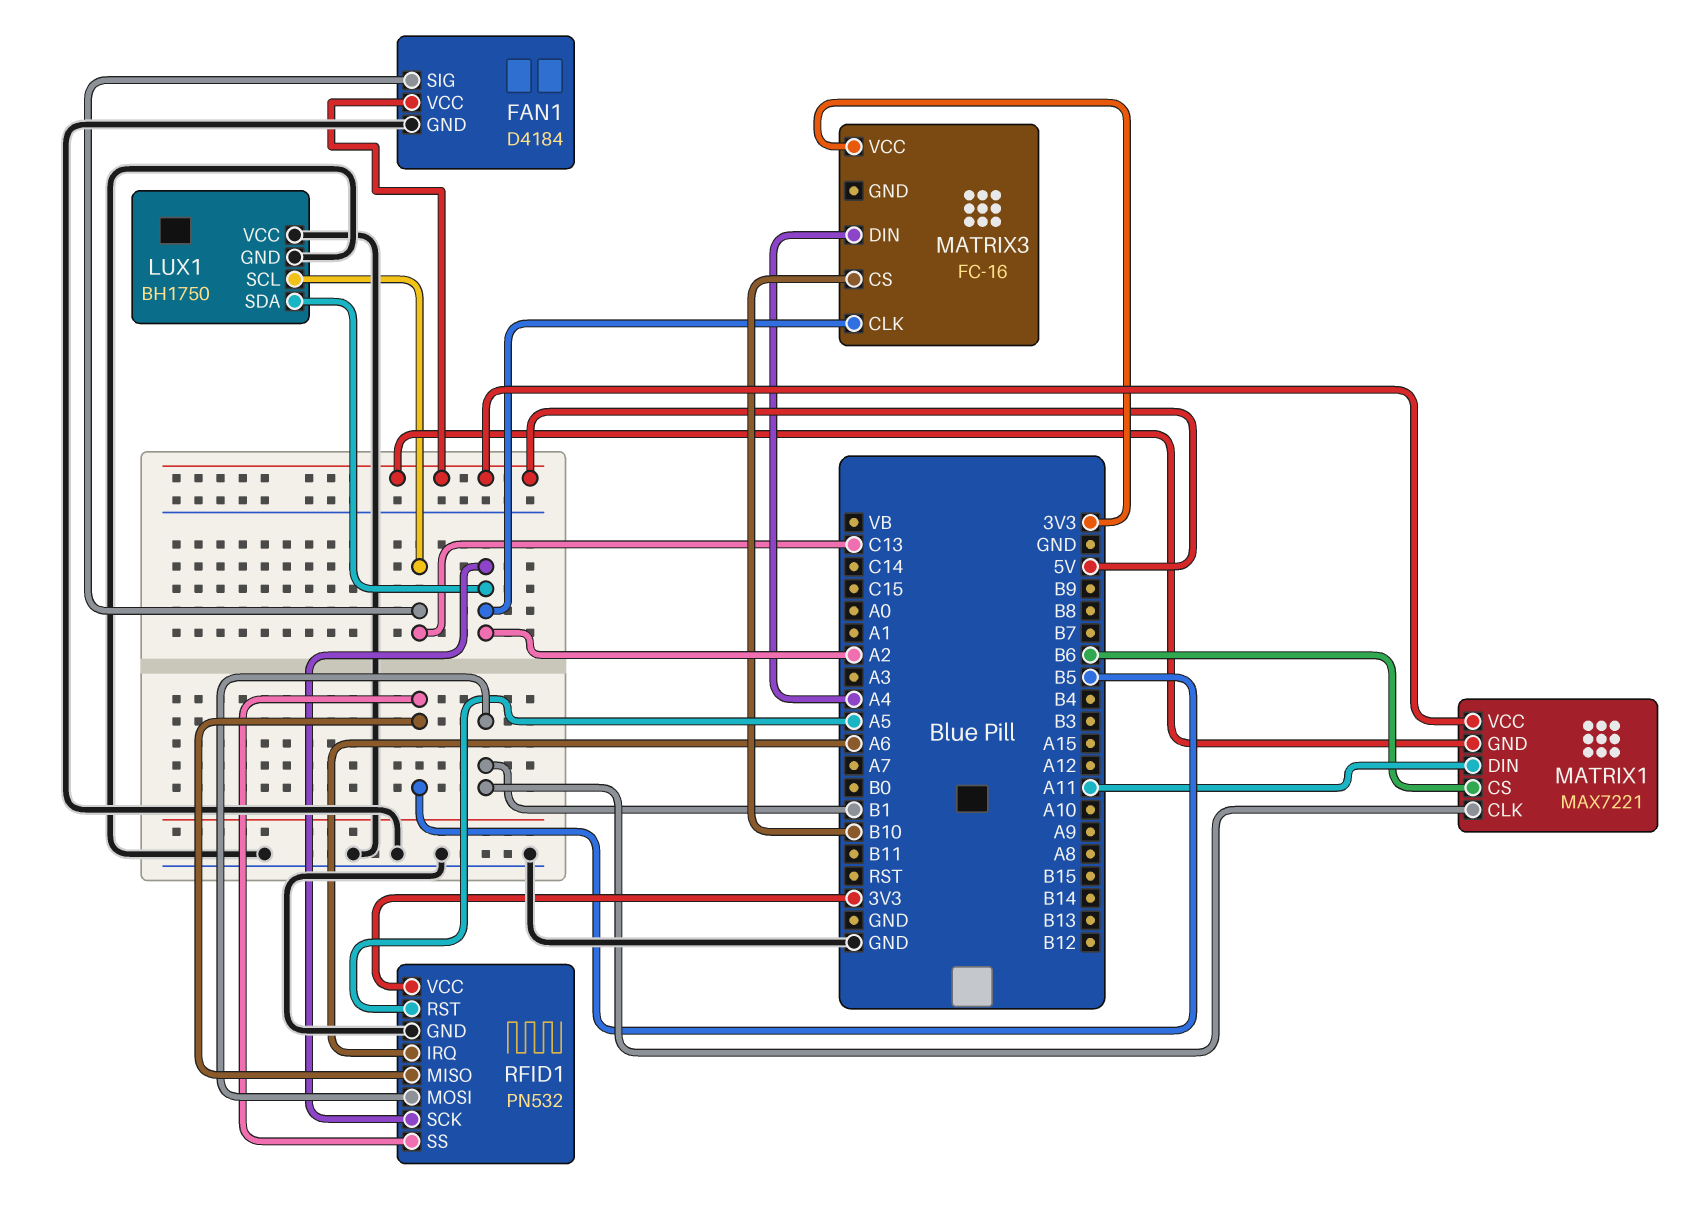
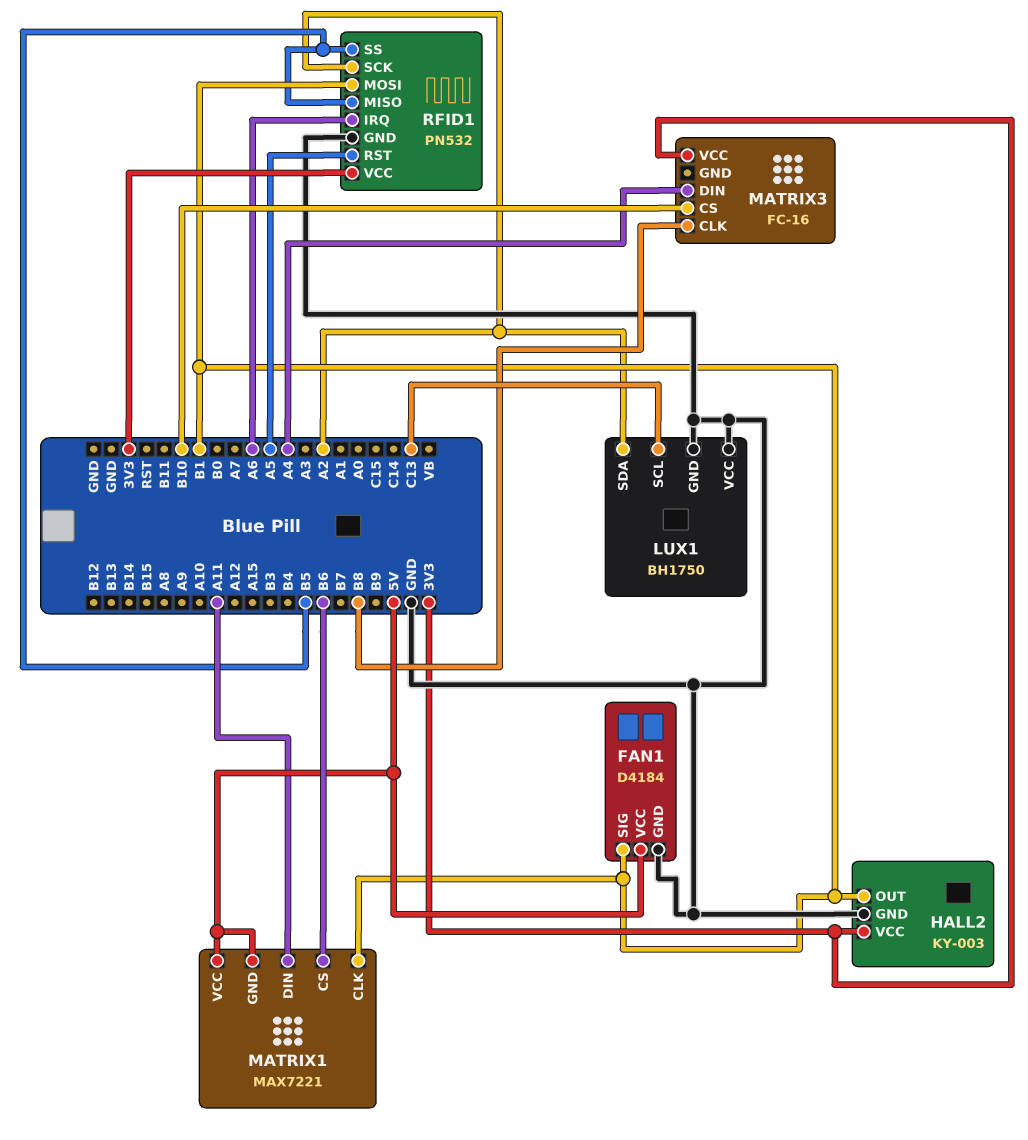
FAN1 pin SIG: C13 -> B1
HALL2: none -> KY-003
HALL2 pin GND: none -> GND
HALL2 pin OUT: none -> B1
HALL2 pin VCC: none -> 3V3
MATRIX3 pin CLK: A2 -> B8

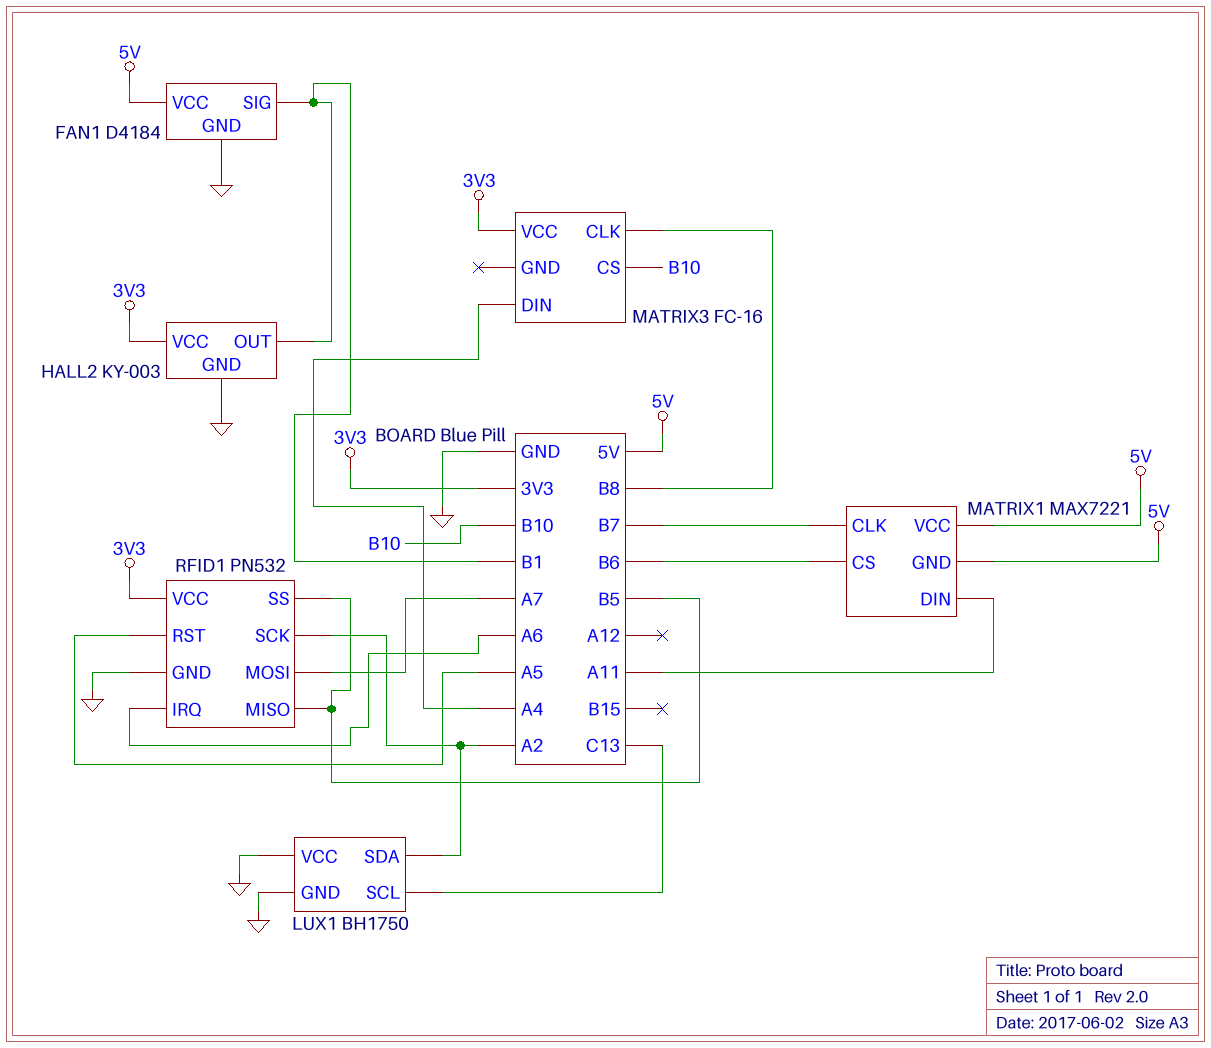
MATRIX1 pin CLK: B1 -> B7
RFID1 pin MOSI: B1 -> A7

